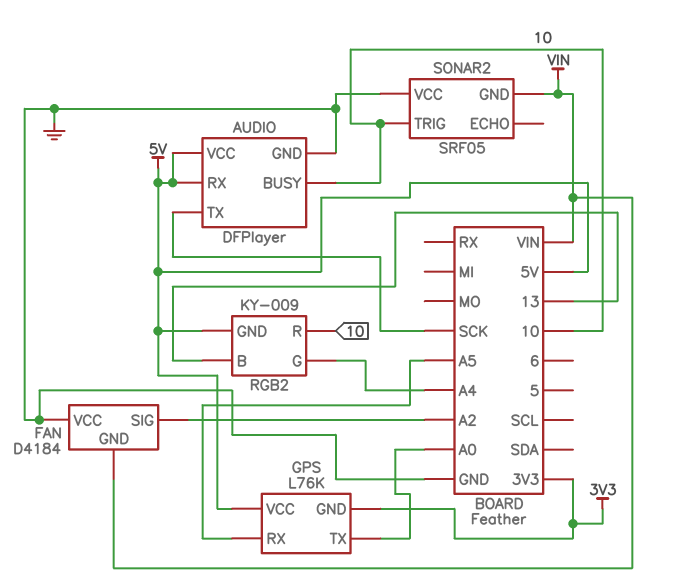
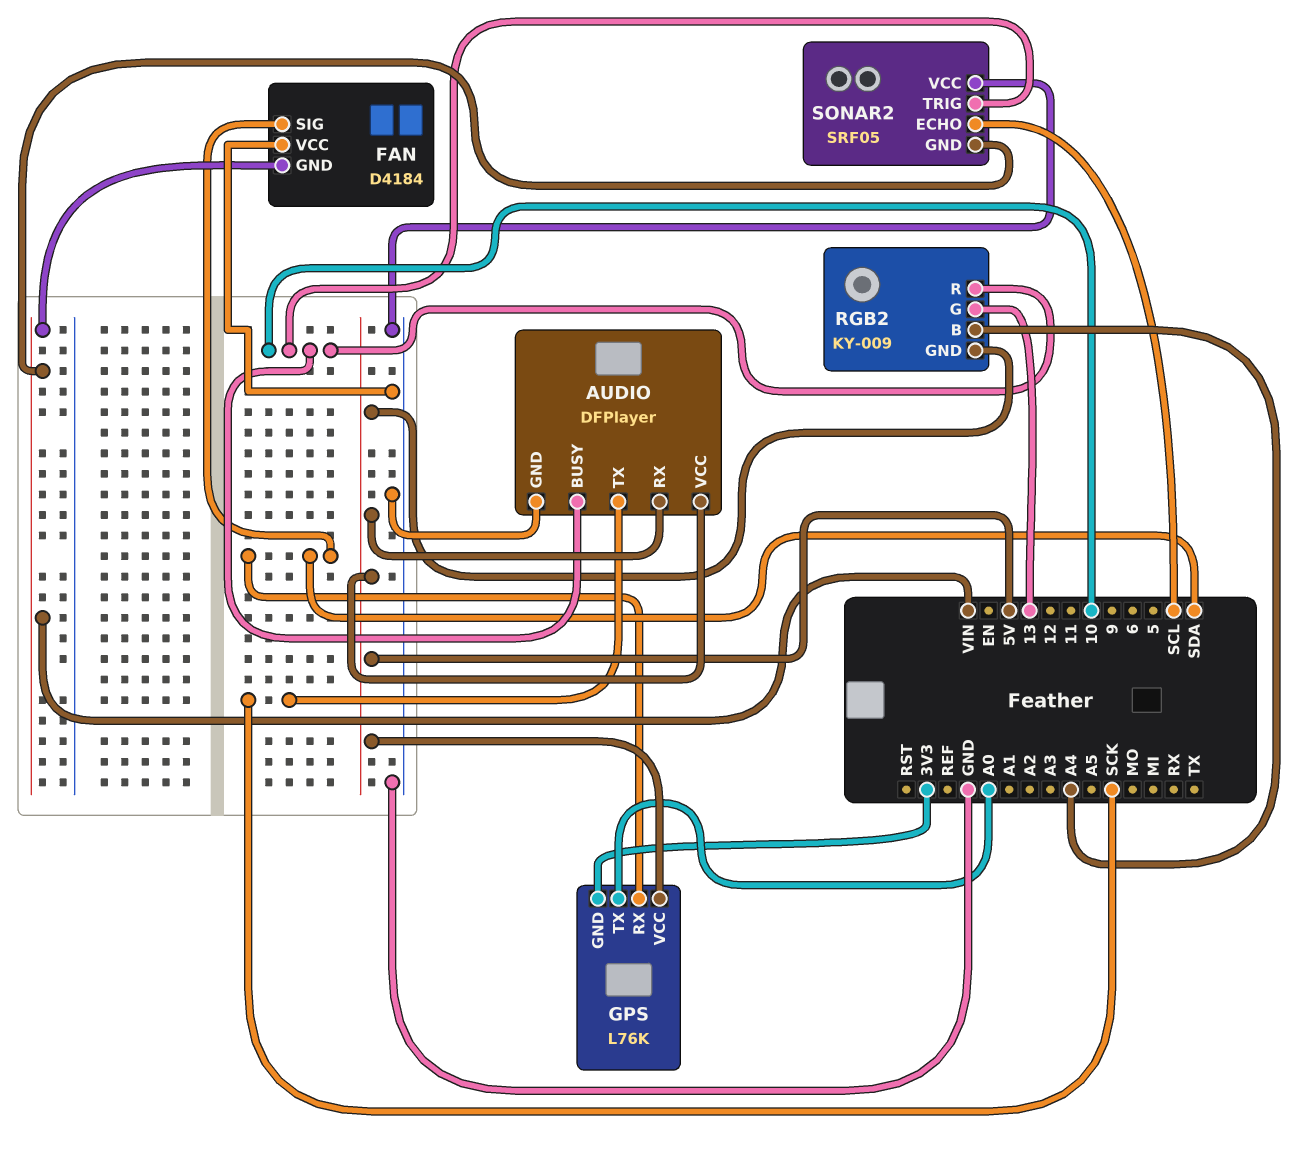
FAN pin SIG: A2 -> SDA
GPS pin RX: A5 -> SDA
RGB2 pin B: 13 -> A4
RGB2 pin G: A4 -> 13
SONAR2 pin ECHO: none -> SCL

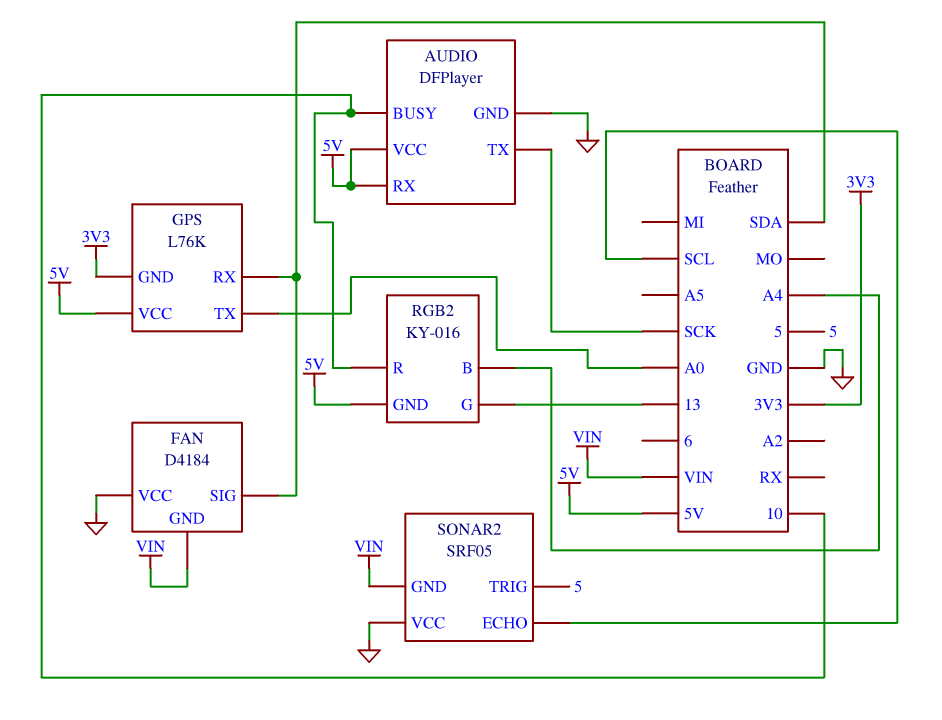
RGB2: KY-009 -> KY-016
SONAR2 pin TRIG: 10 -> 5

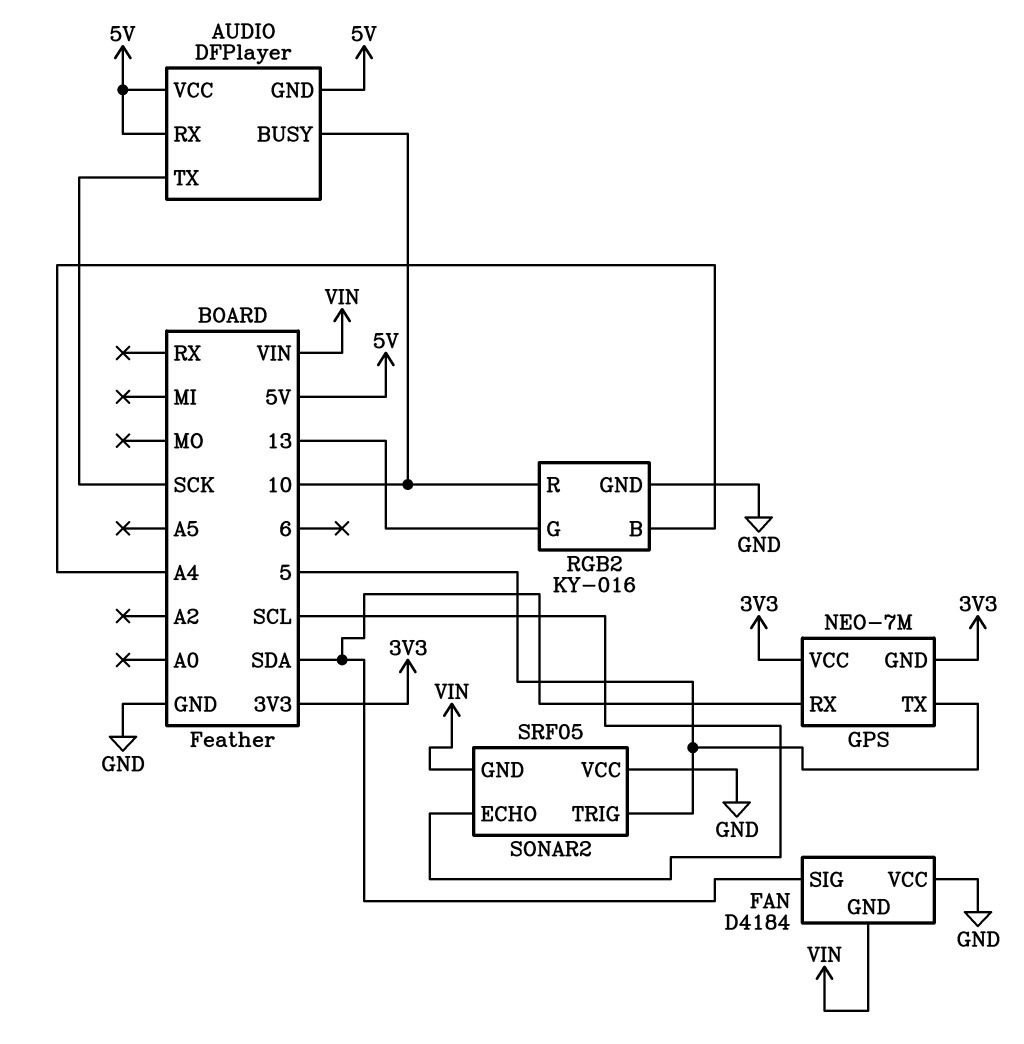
AUDIO pin GND: GND -> 5V
GPS: L76K -> NEO-7M
GPS pin TX: A0 -> 5
GPS pin VCC: 5V -> 3V3
RGB2 pin GND: 5V -> GND

